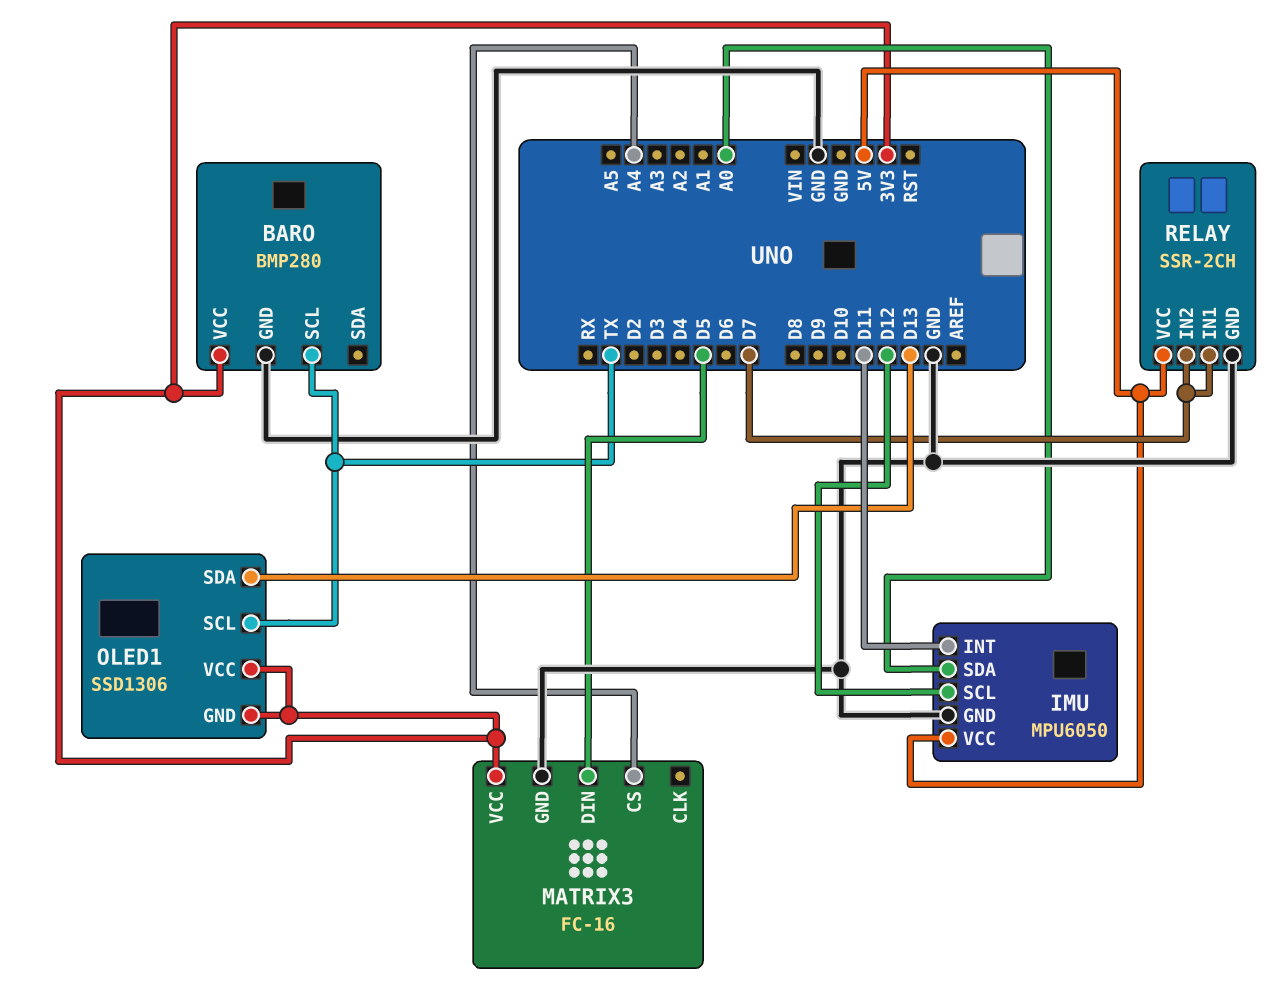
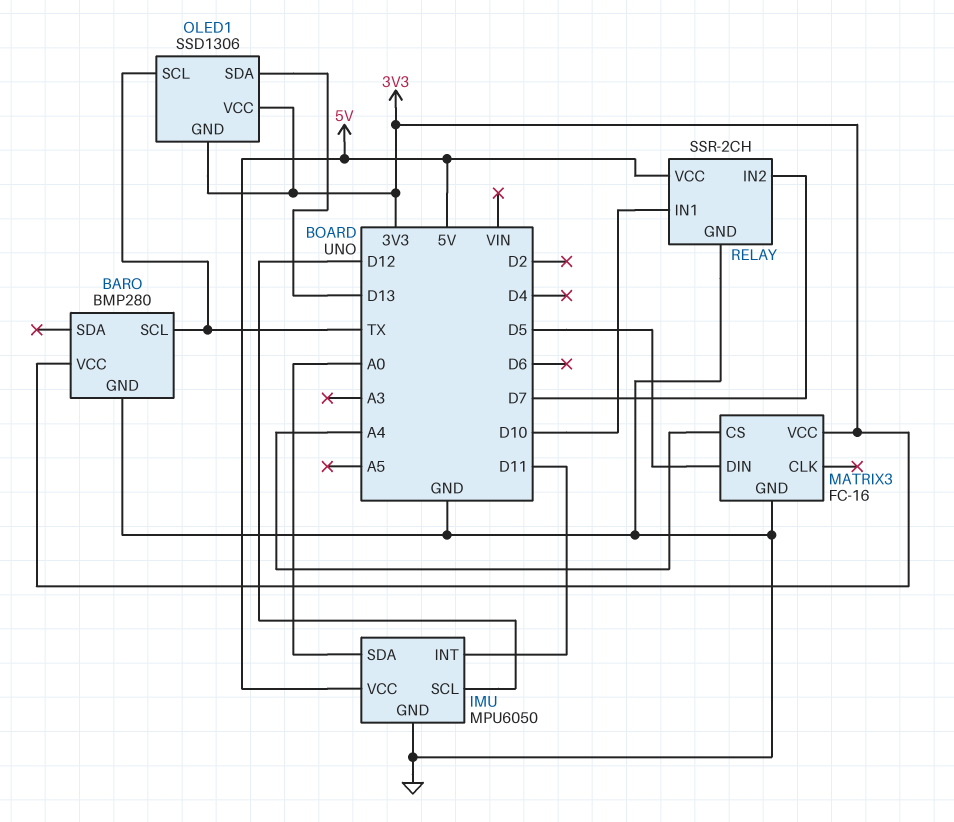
RELAY pin IN1: D7 -> D10

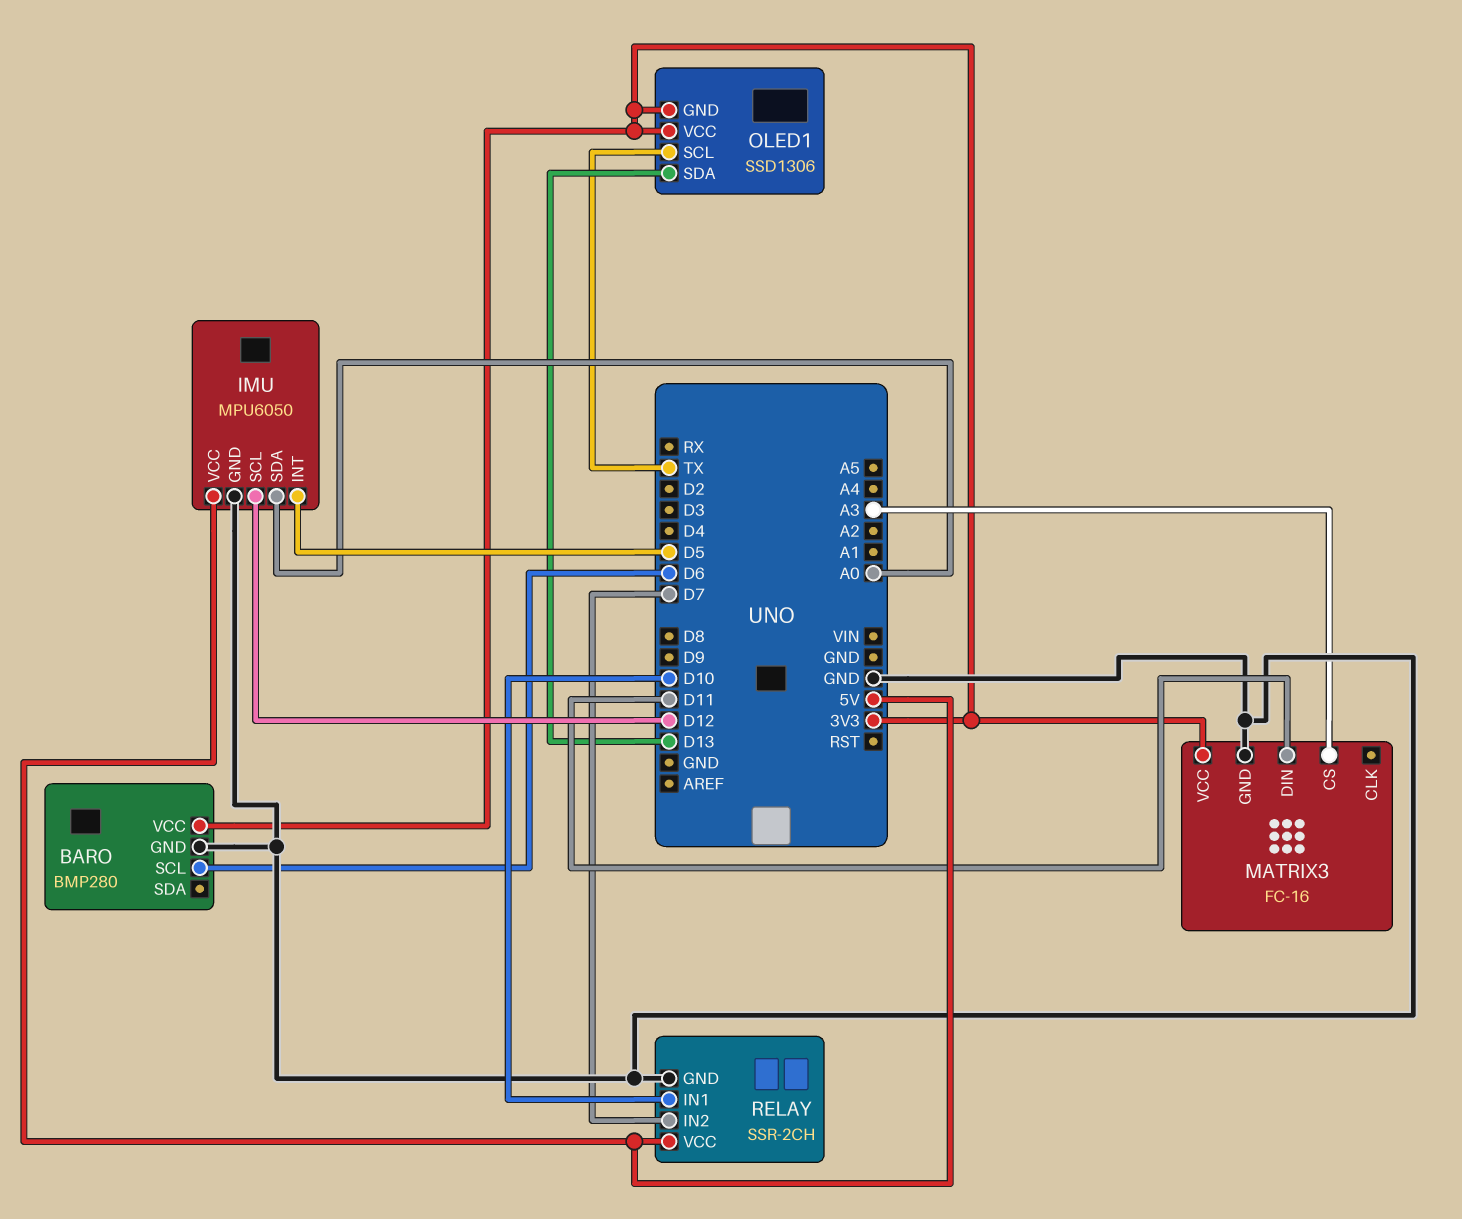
BARO pin SCL: TX -> D6
IMU pin INT: D11 -> D5
MATRIX3 pin CS: A4 -> A3
MATRIX3 pin DIN: D5 -> D11

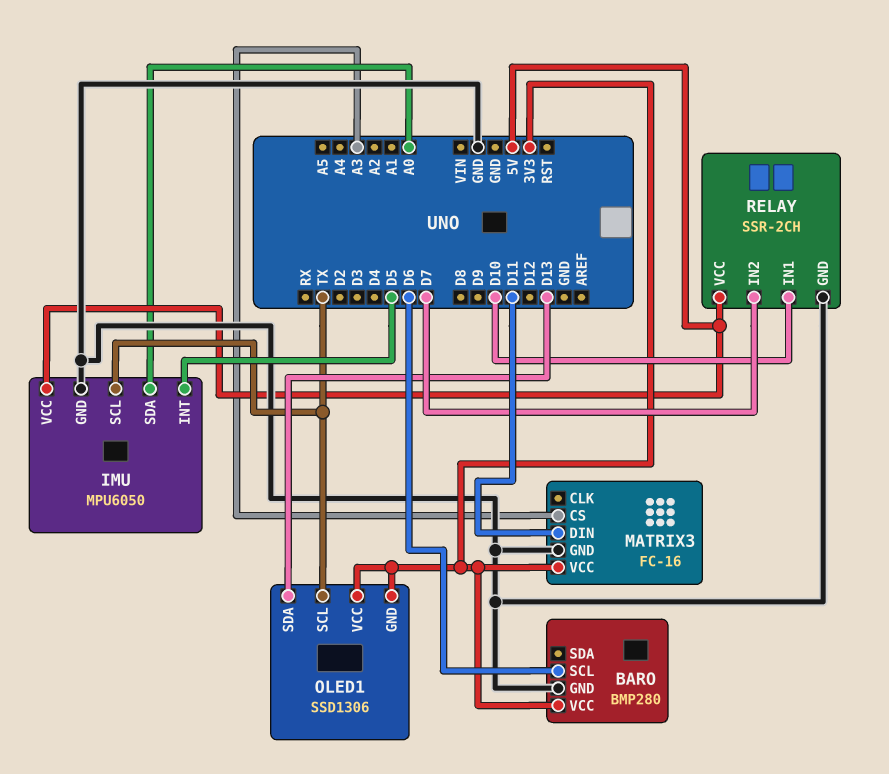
IMU pin SCL: D12 -> TX

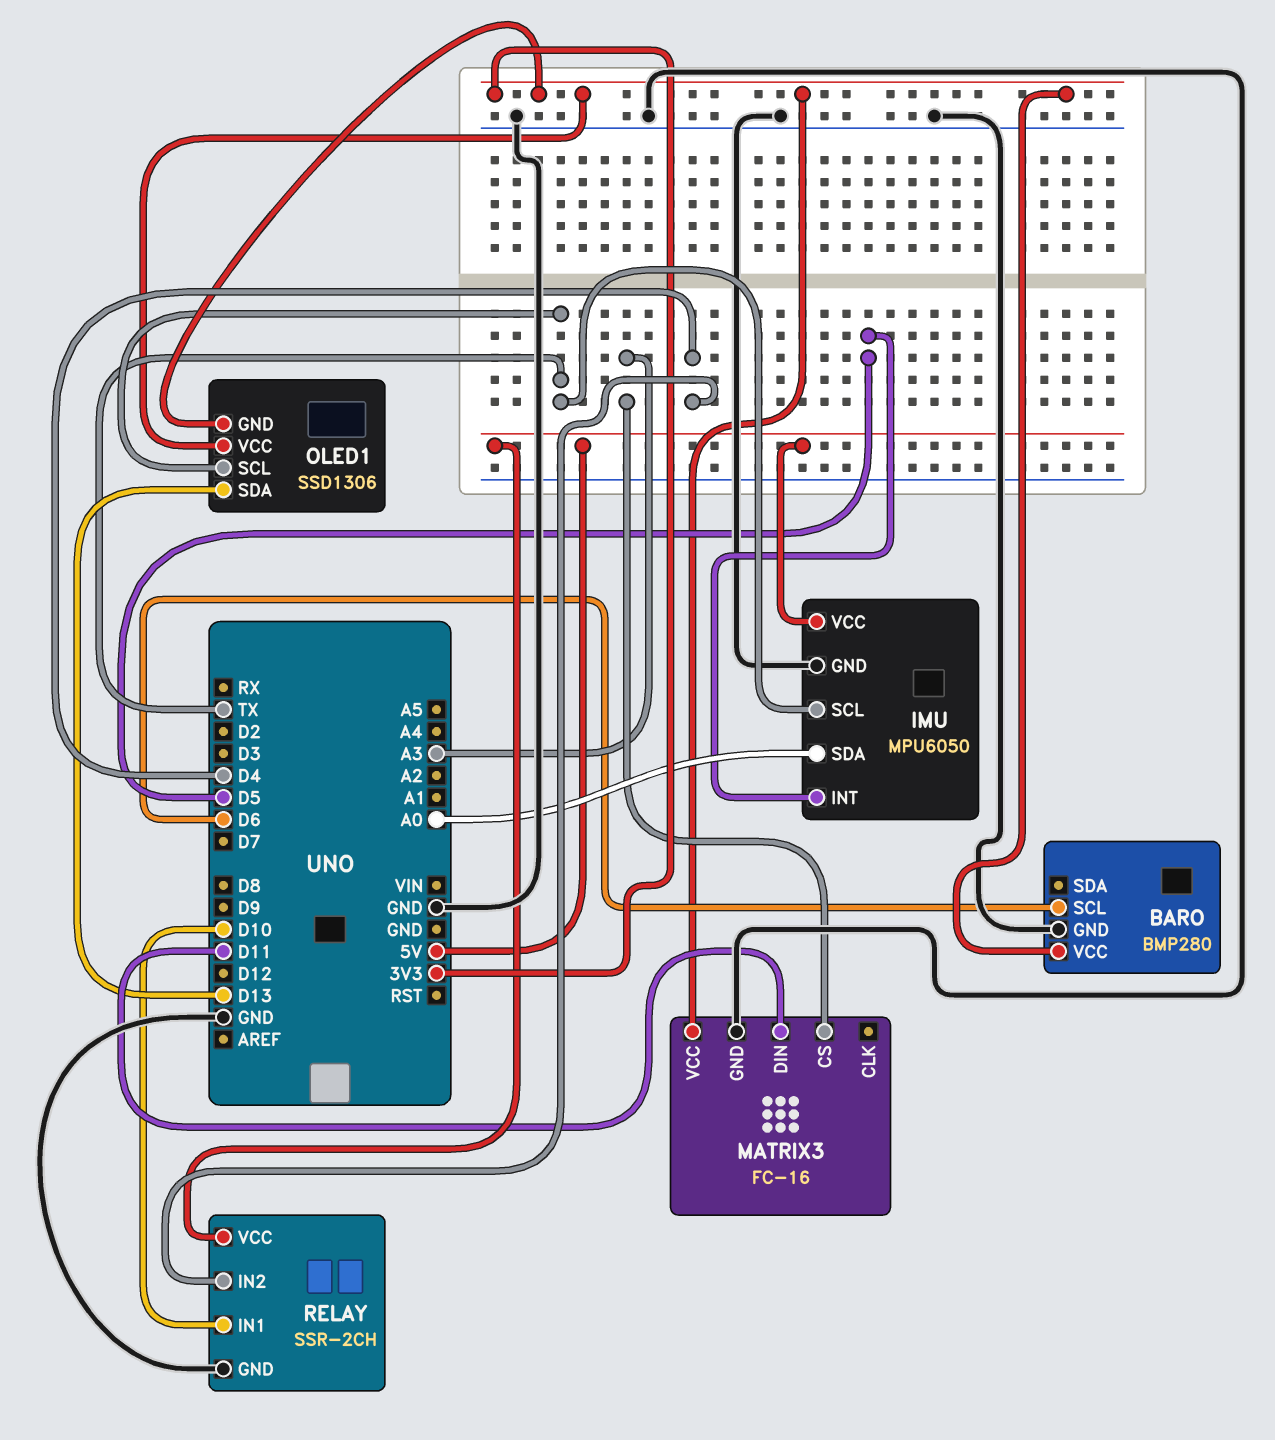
RELAY pin IN2: D7 -> D4

